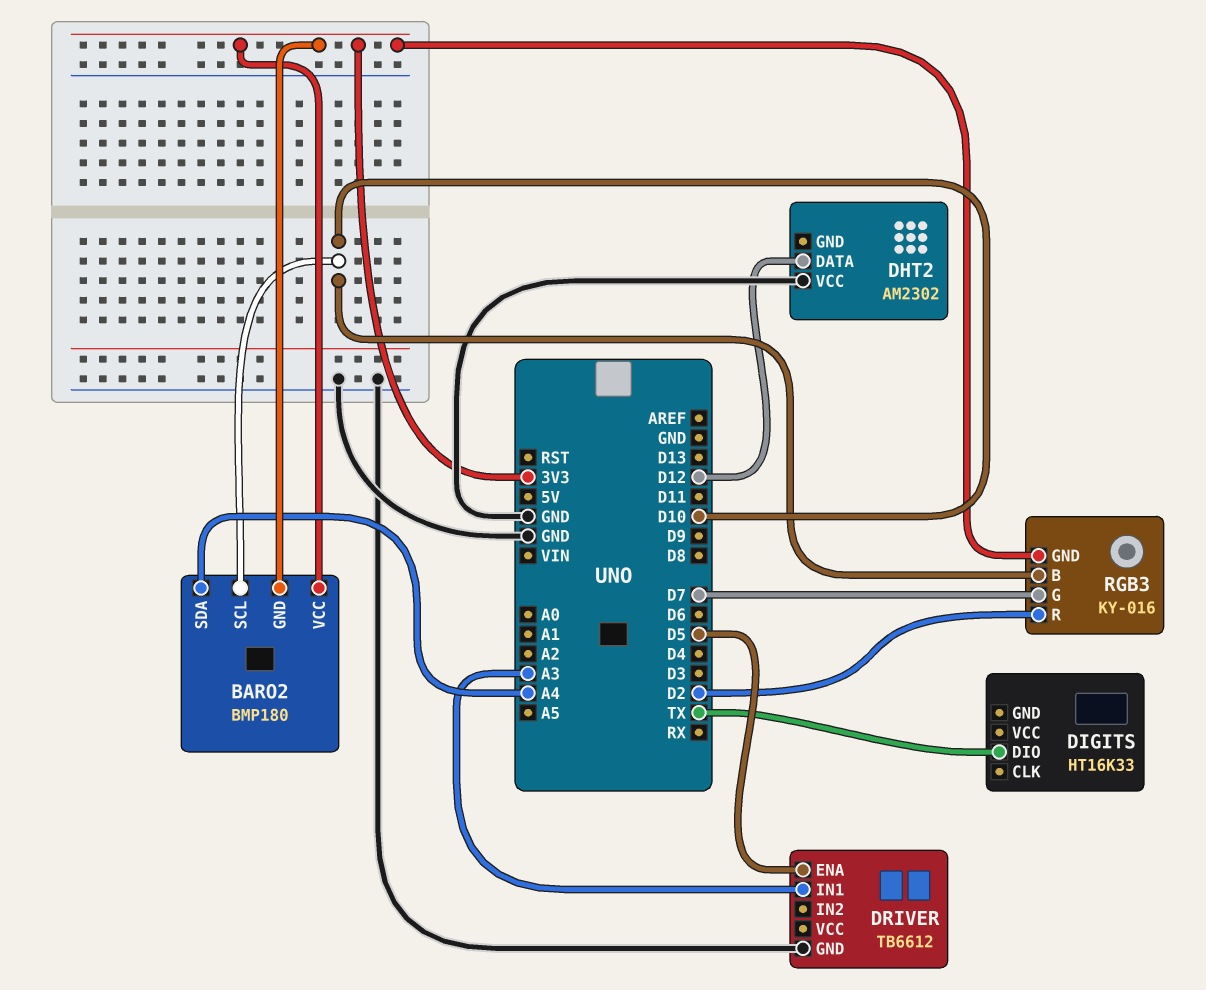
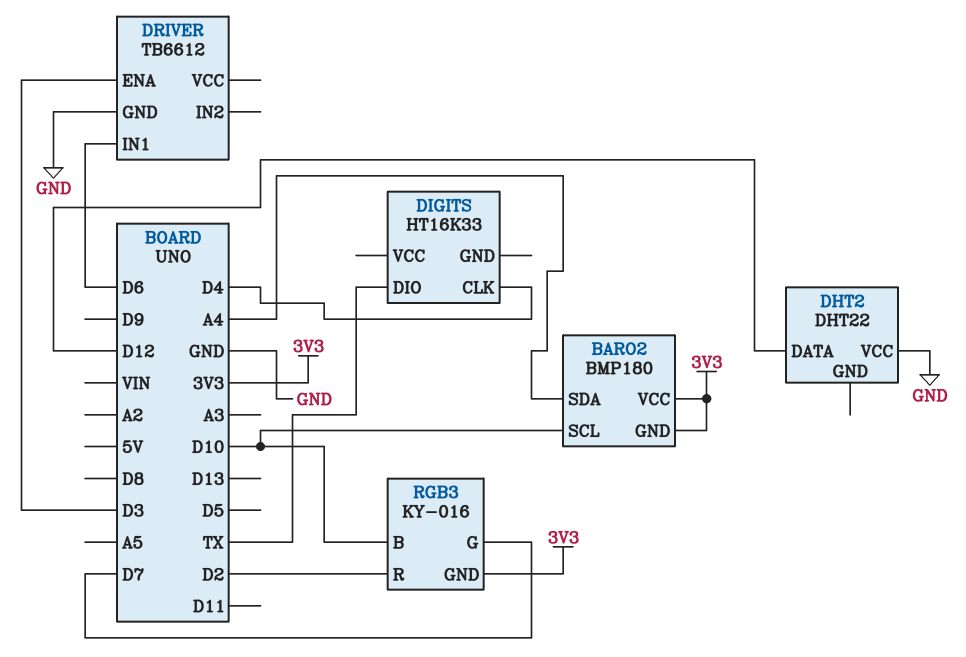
DHT2: AM2302 -> DHT22
DIGITS pin CLK: none -> D4
DRIVER pin ENA: D5 -> D3
DRIVER pin IN1: A3 -> D6

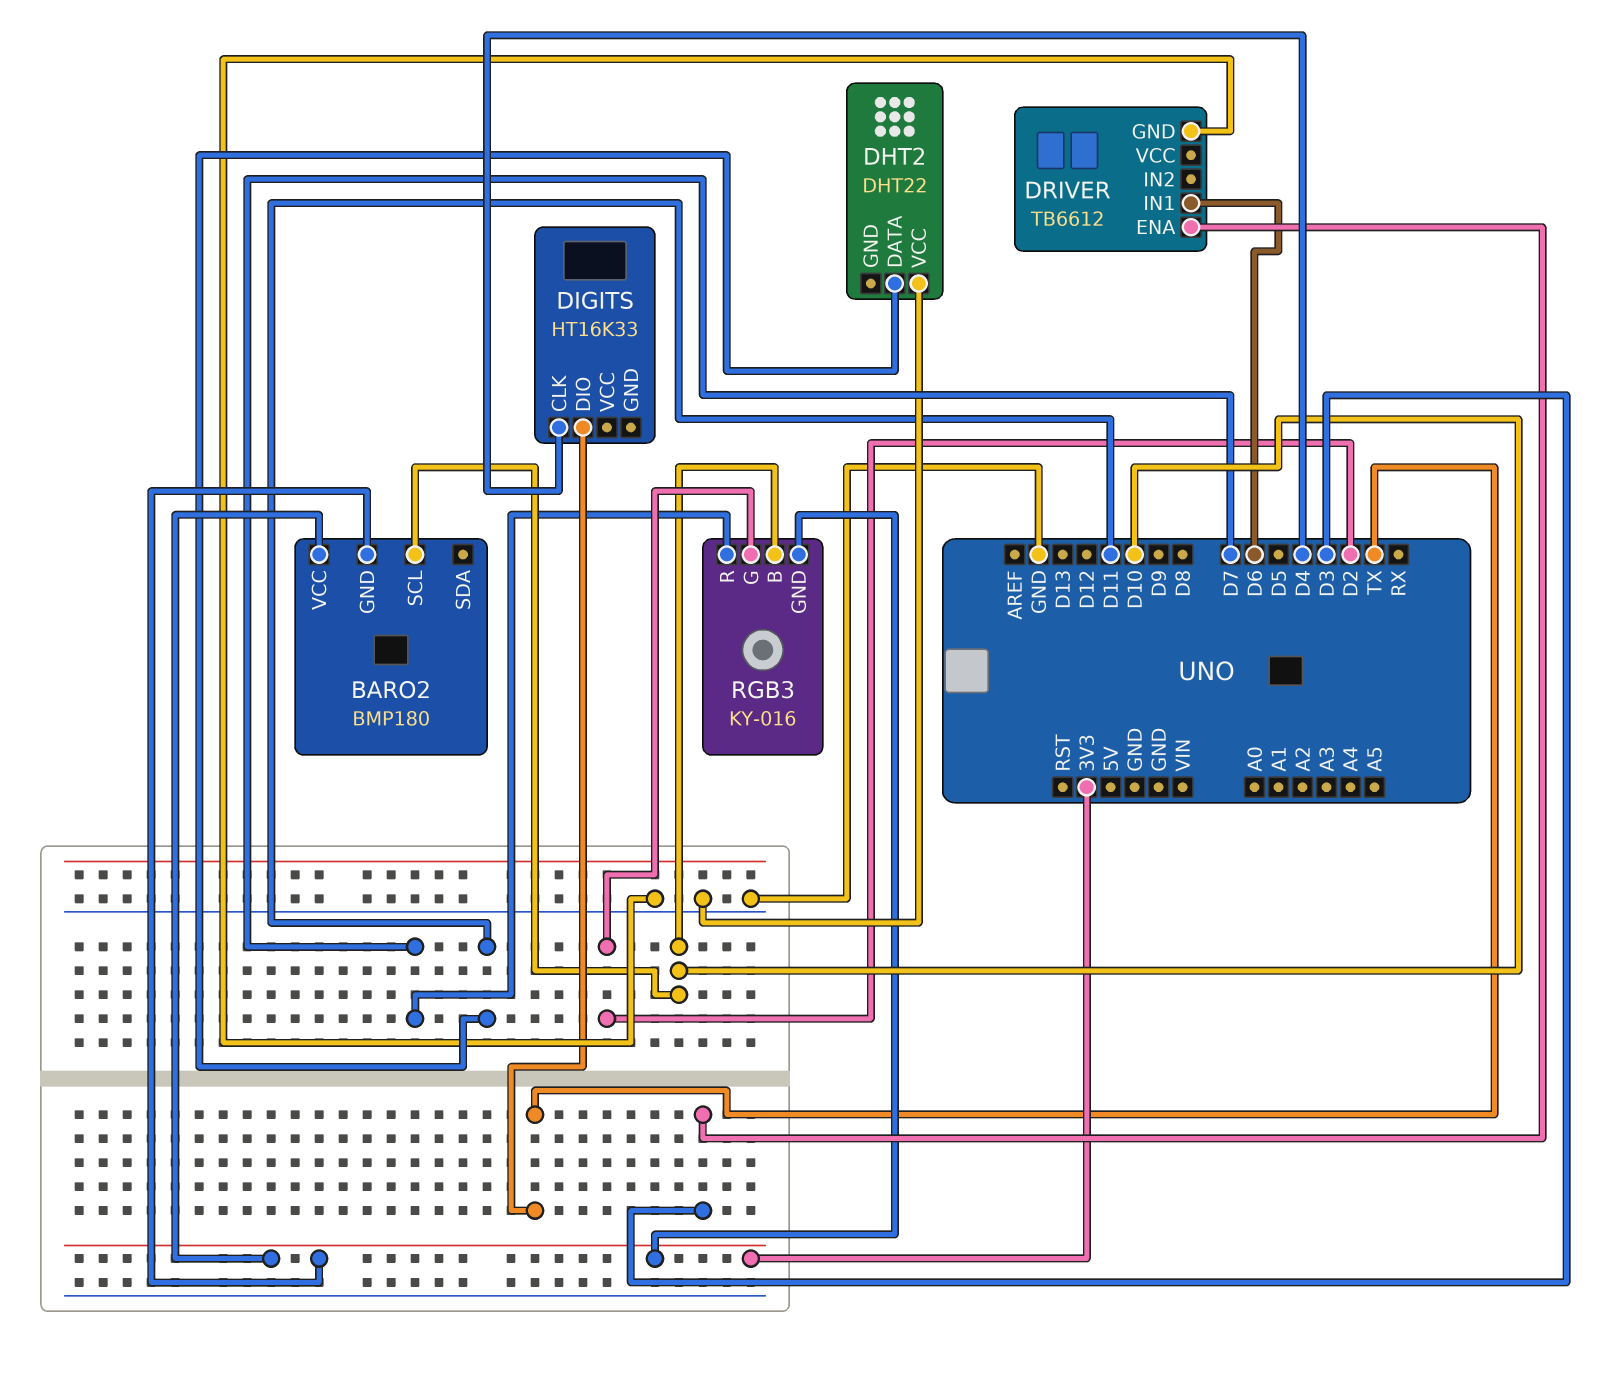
BARO2 pin SDA: A4 -> none
DHT2 pin DATA: D12 -> D11
RGB3 pin G: D7 -> D2
RGB3 pin R: D2 -> D7

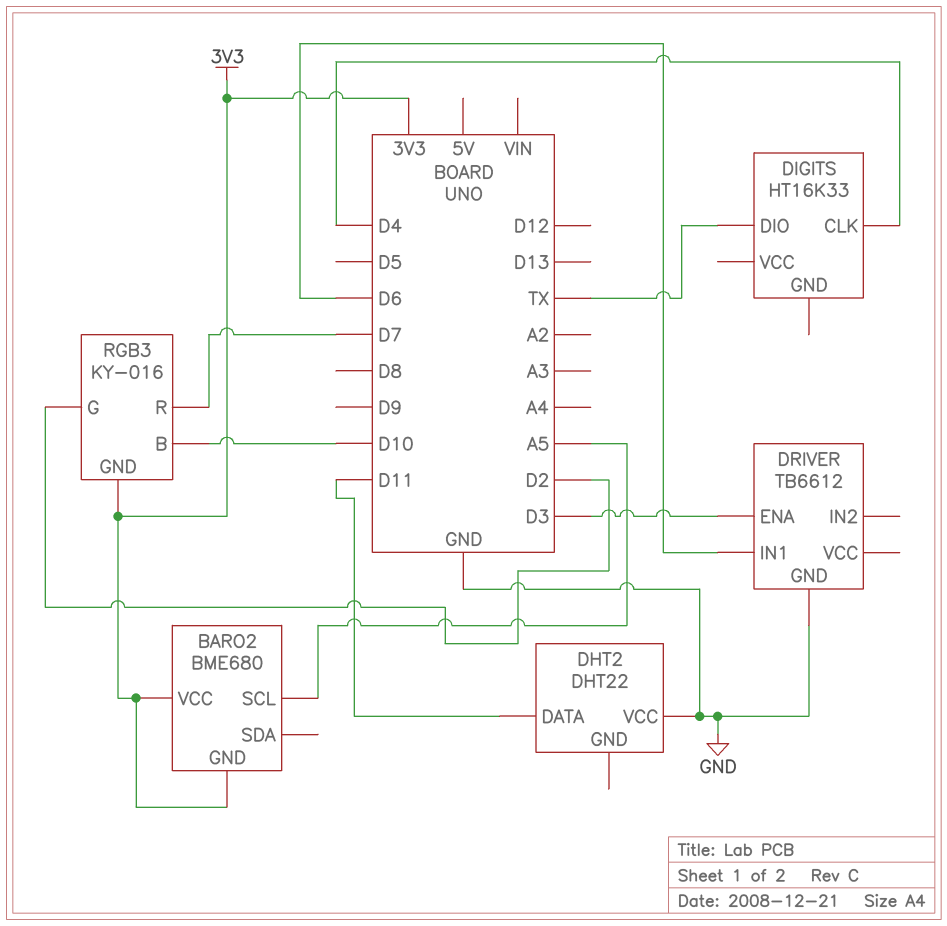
BARO2: BMP180 -> BME680
BARO2 pin SCL: D10 -> A5

